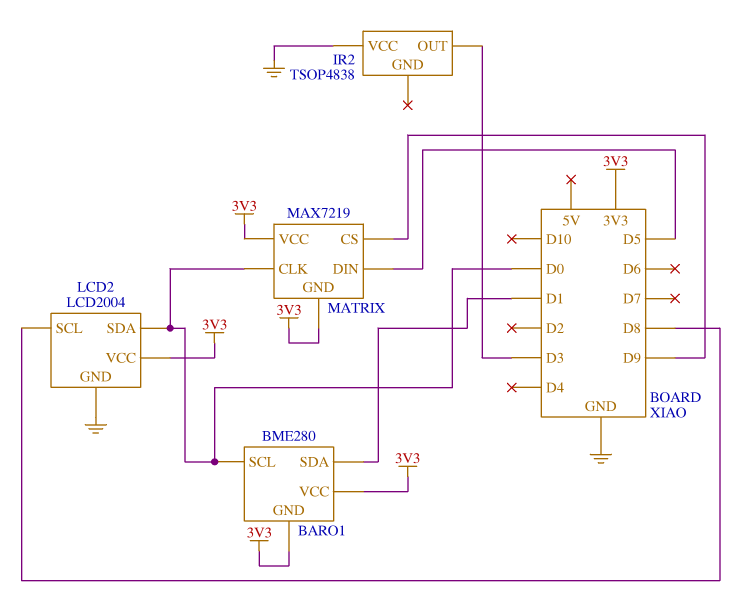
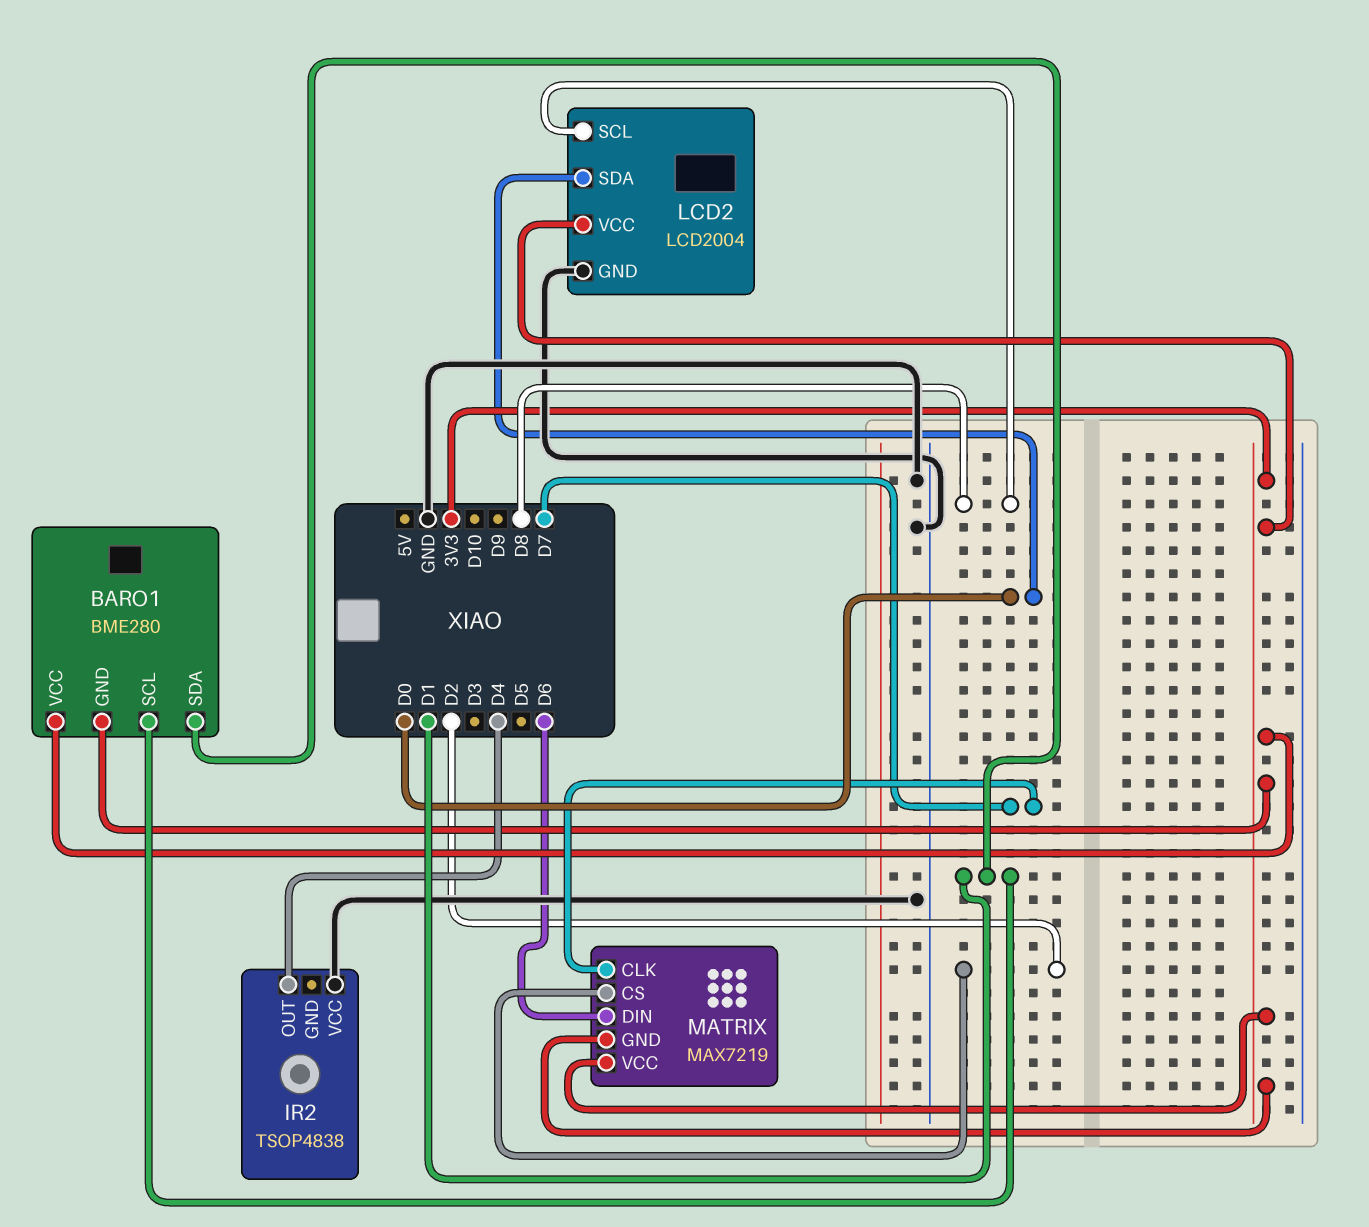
BARO1 pin SCL: D0 -> D1
IR2 pin OUT: D3 -> D4
MATRIX pin CLK: D0 -> D7
MATRIX pin CS: D9 -> D2
MATRIX pin DIN: D5 -> D6

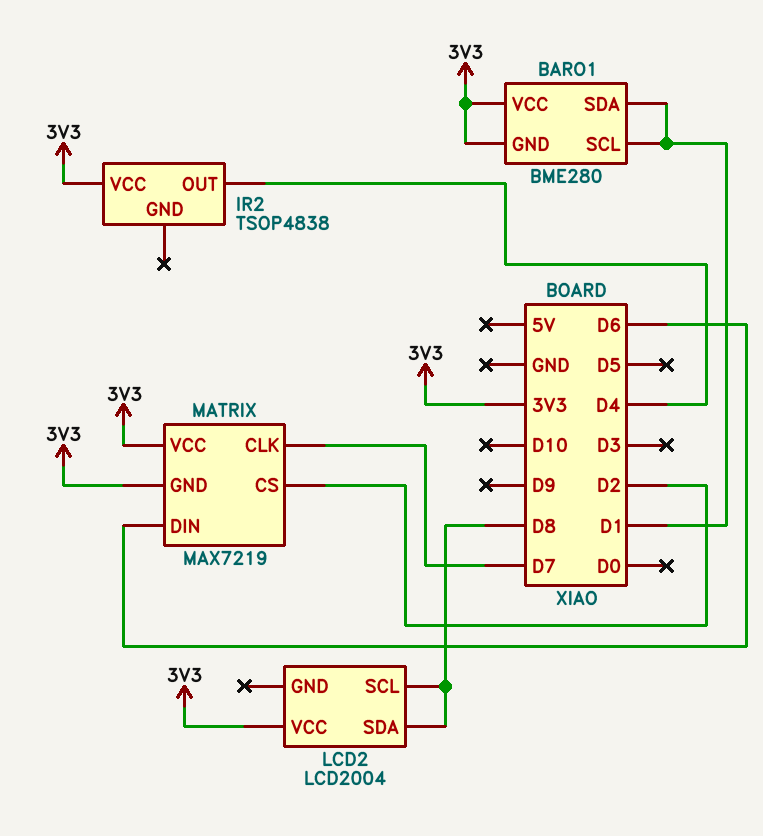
IR2 pin VCC: GND -> 3V3
LCD2 pin GND: GND -> none
LCD2 pin SDA: D0 -> D8

